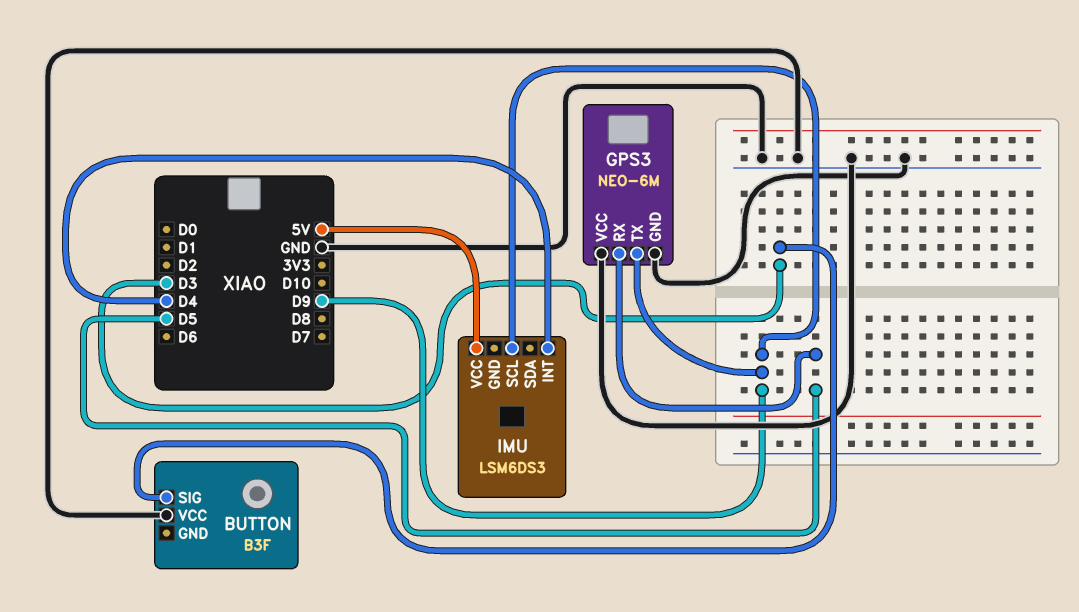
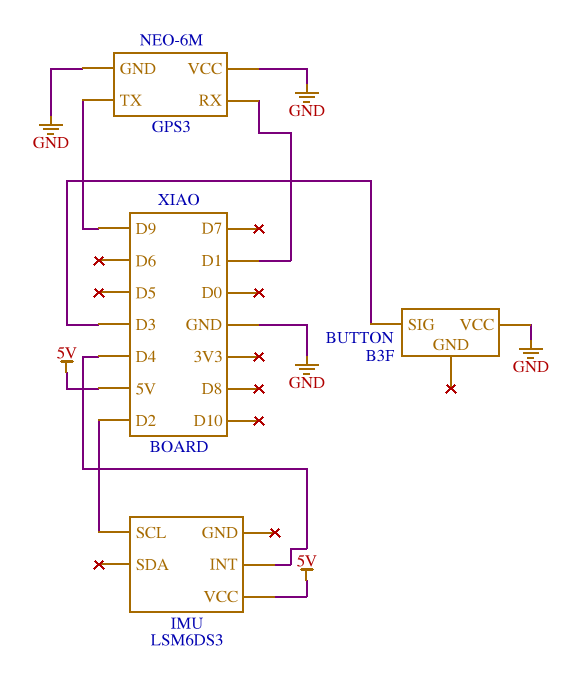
GPS3 pin RX: D5 -> D1
IMU pin SCL: D9 -> D2

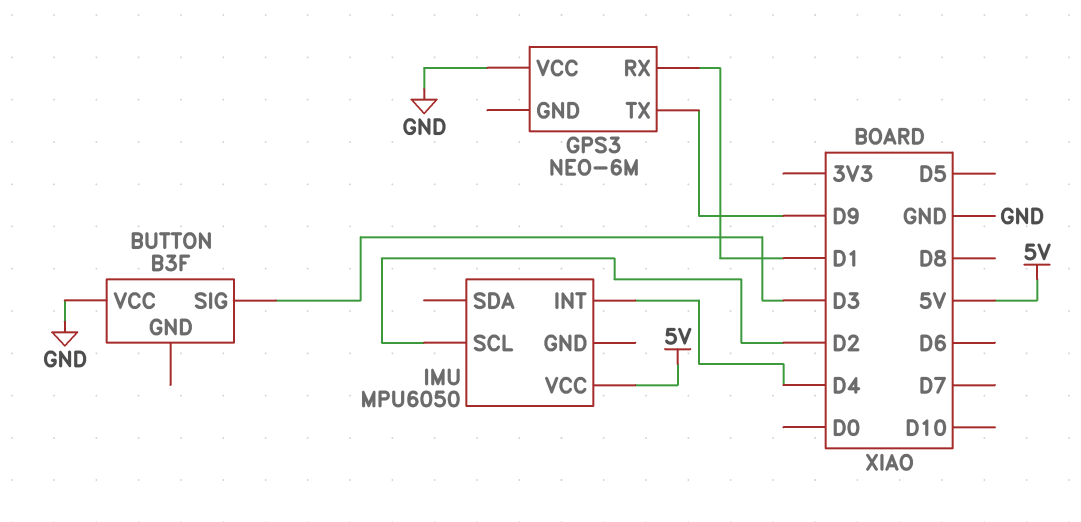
GPS3 pin GND: GND -> none
IMU: LSM6DS3 -> MPU6050

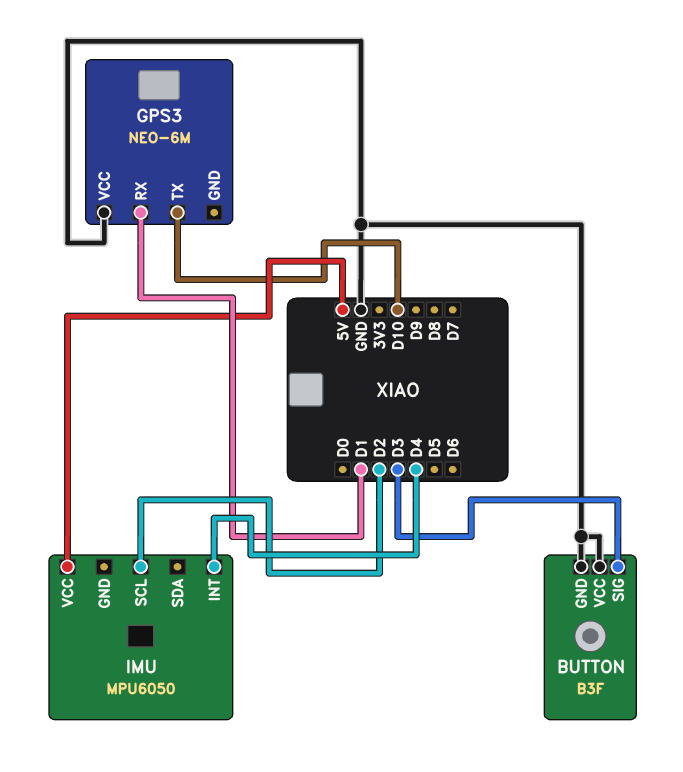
BUTTON pin GND: none -> GND
GPS3 pin TX: D9 -> D10

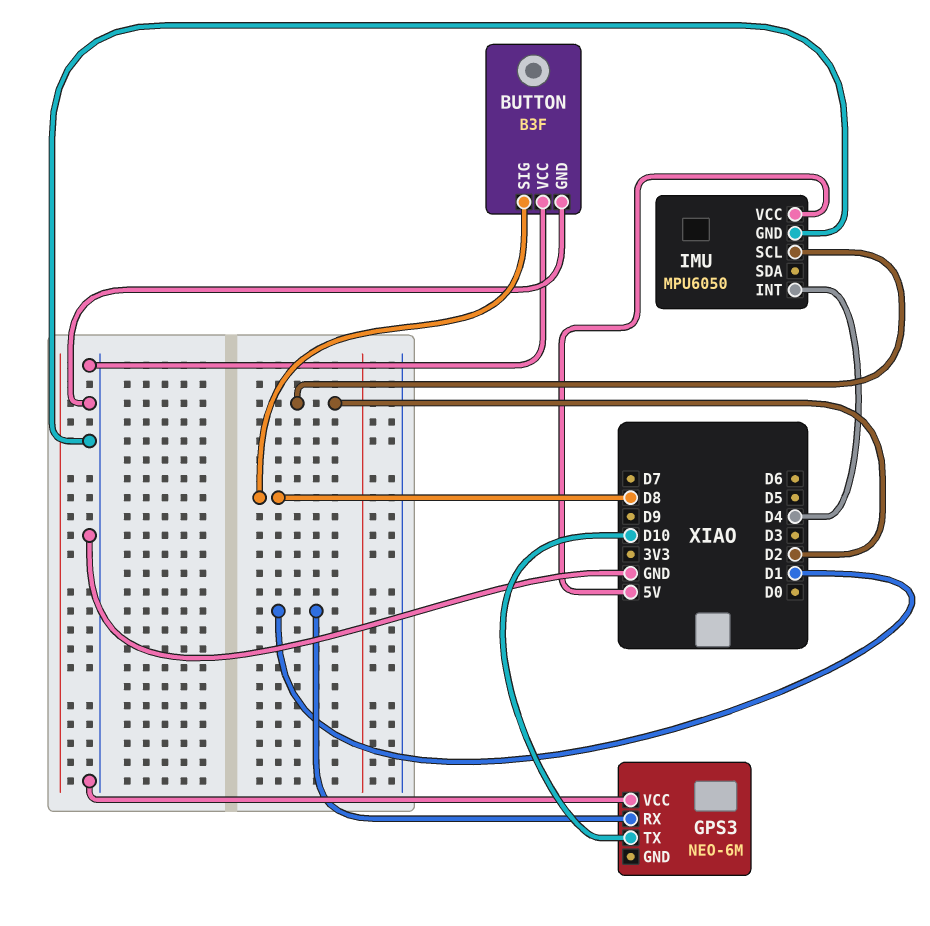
BUTTON pin SIG: D3 -> D8
IMU pin GND: none -> GND

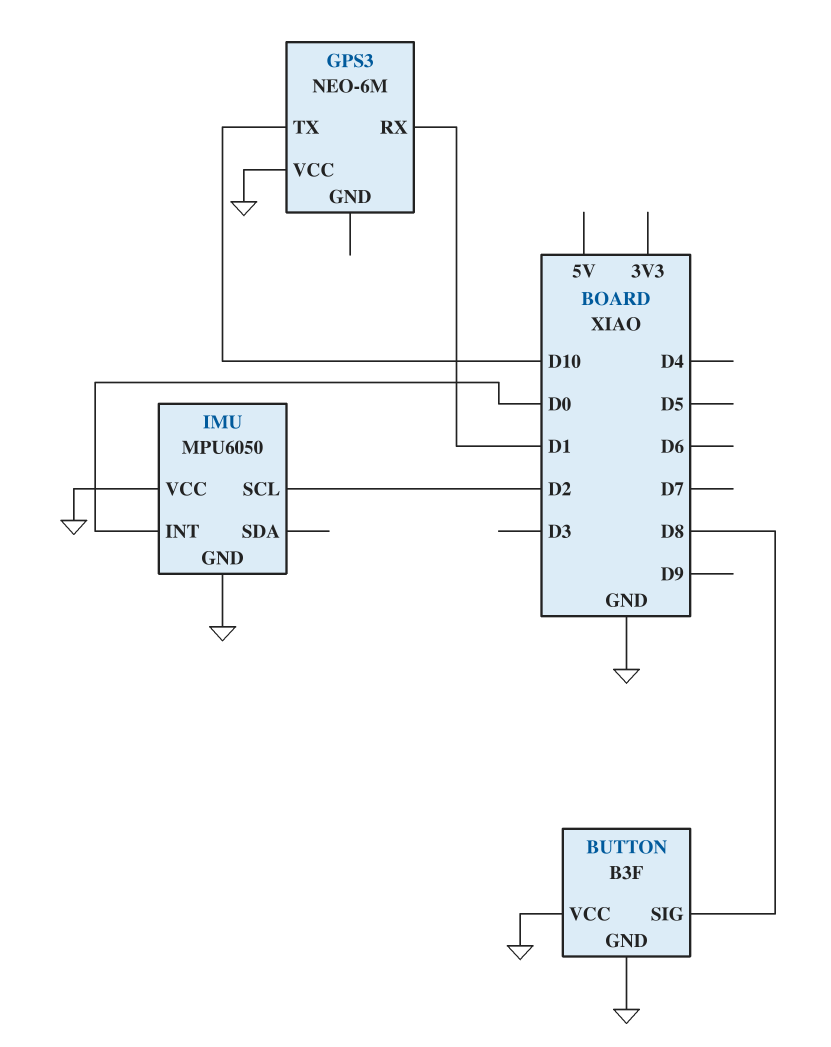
IMU pin INT: D4 -> D0
IMU pin VCC: 5V -> GND

